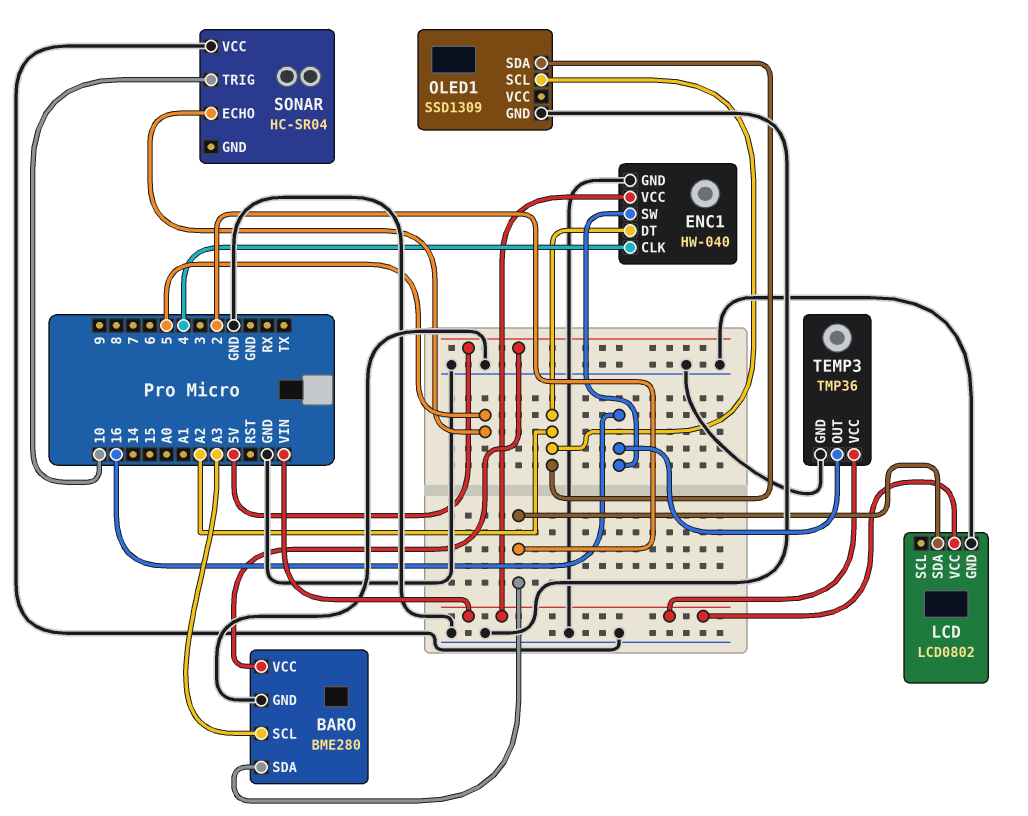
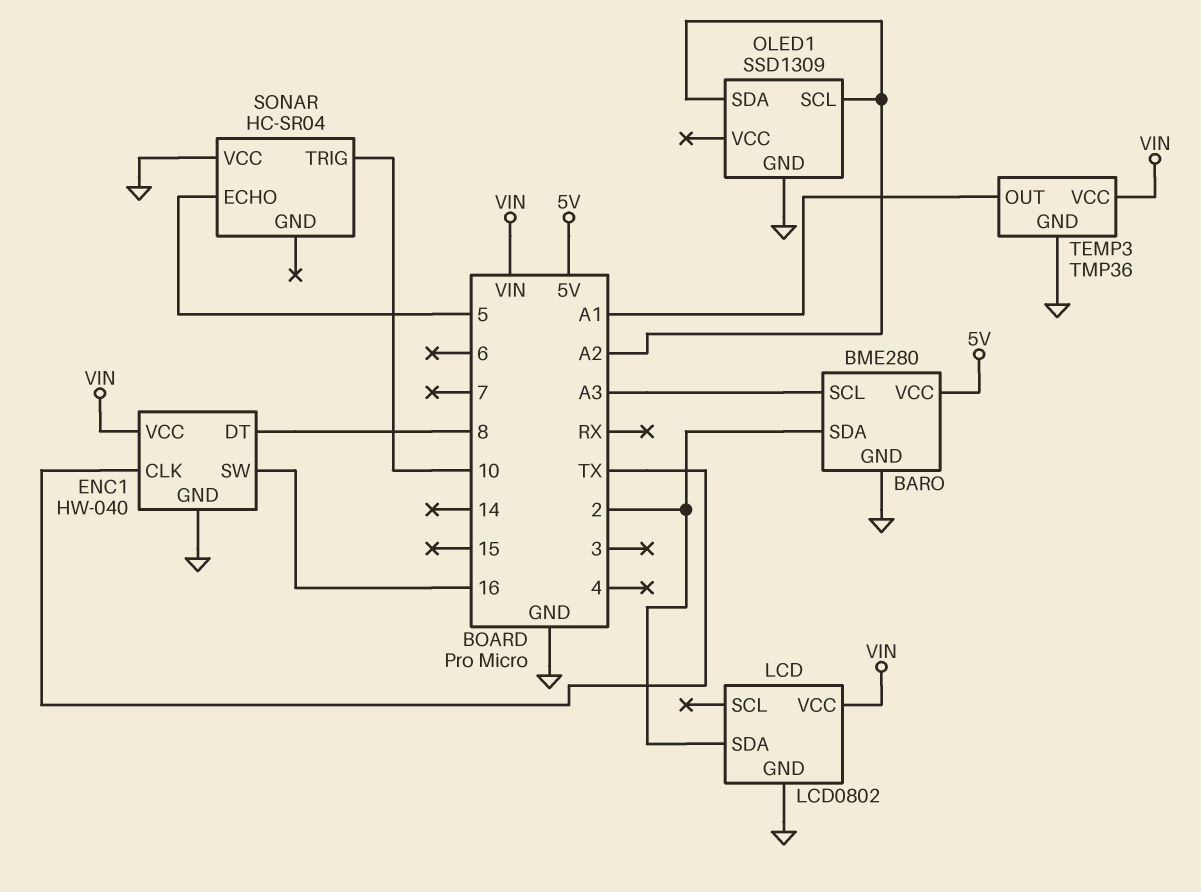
ENC1 pin CLK: 4 -> TX
ENC1 pin DT: A2 -> 8
TEMP3 pin OUT: 16 -> A1

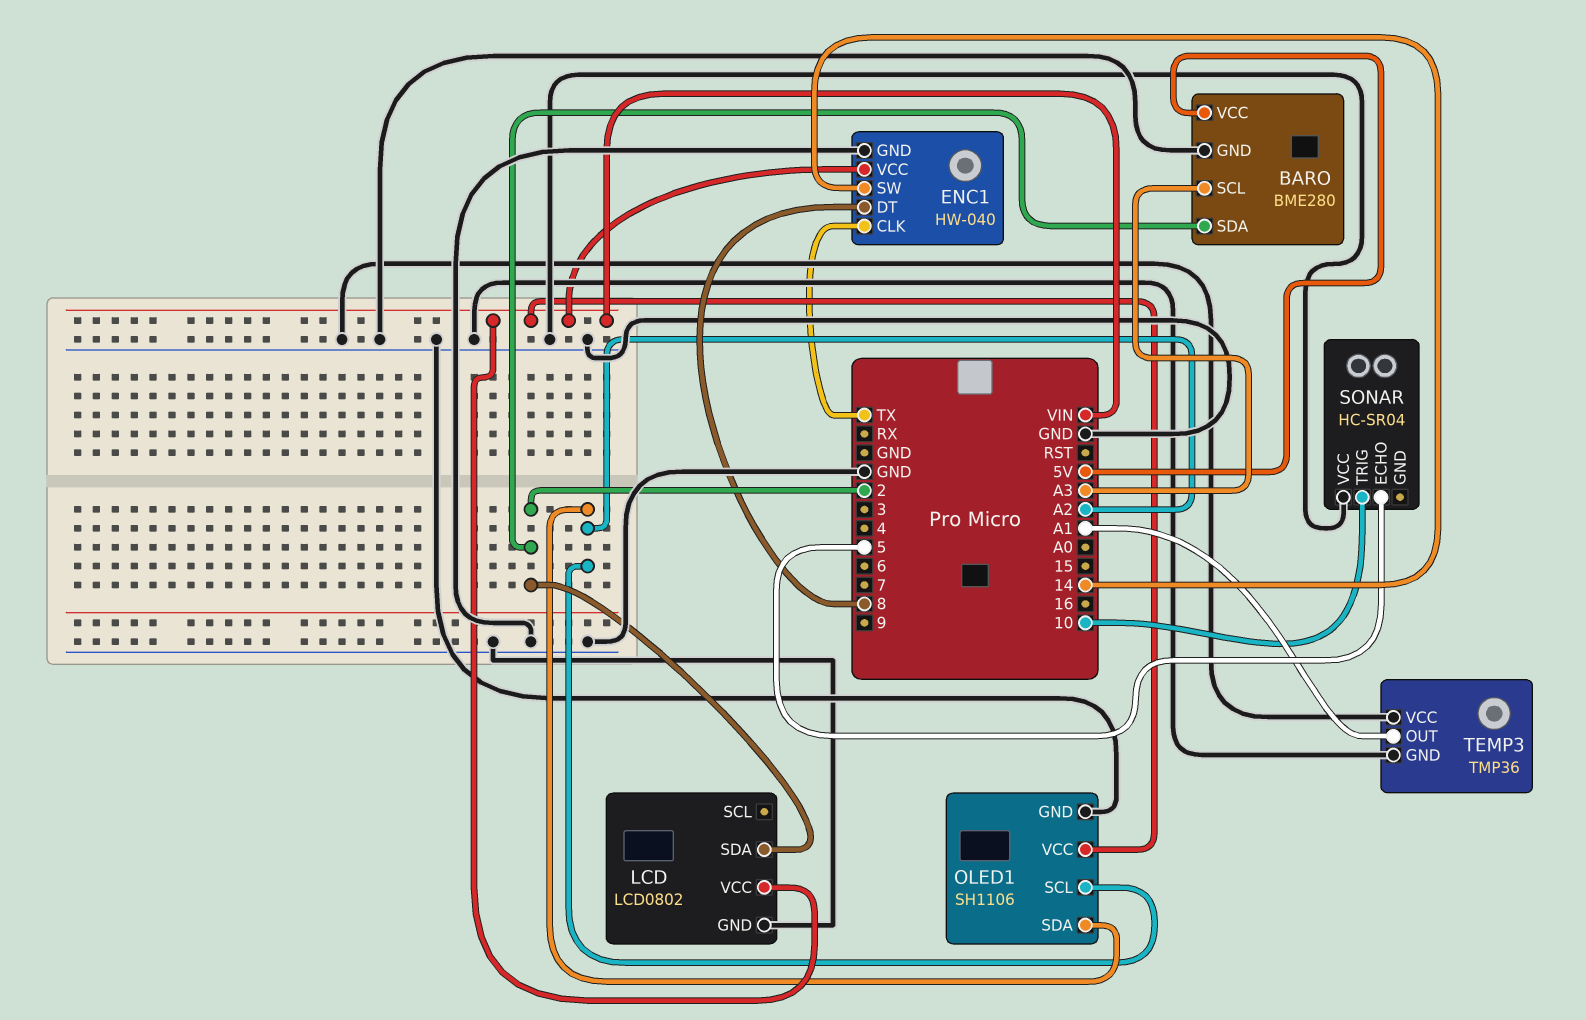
ENC1 pin SW: 16 -> 14
OLED1: SSD1309 -> SH1106
OLED1 pin VCC: none -> VIN
TEMP3 pin VCC: VIN -> GND

